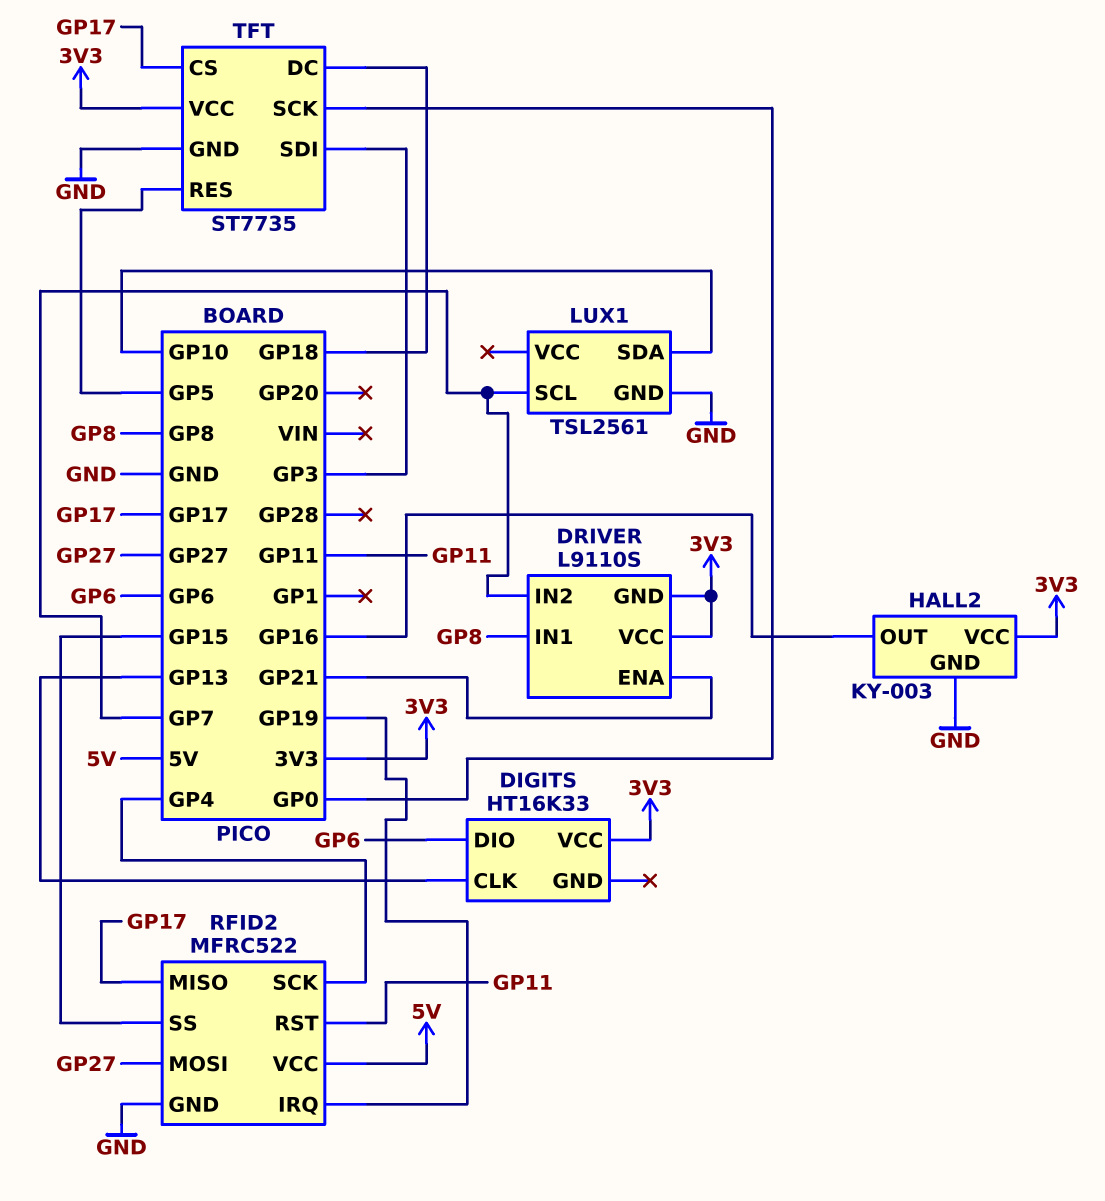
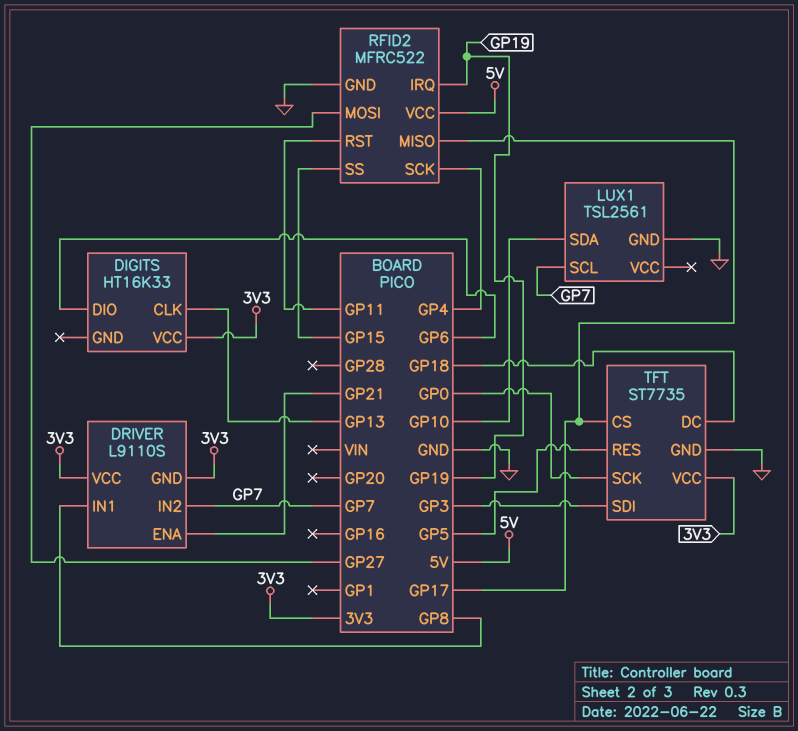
HALL2: KY-003 -> none
HALL2 pin GND: GND -> none
HALL2 pin OUT: GP16 -> none
HALL2 pin VCC: 3V3 -> none

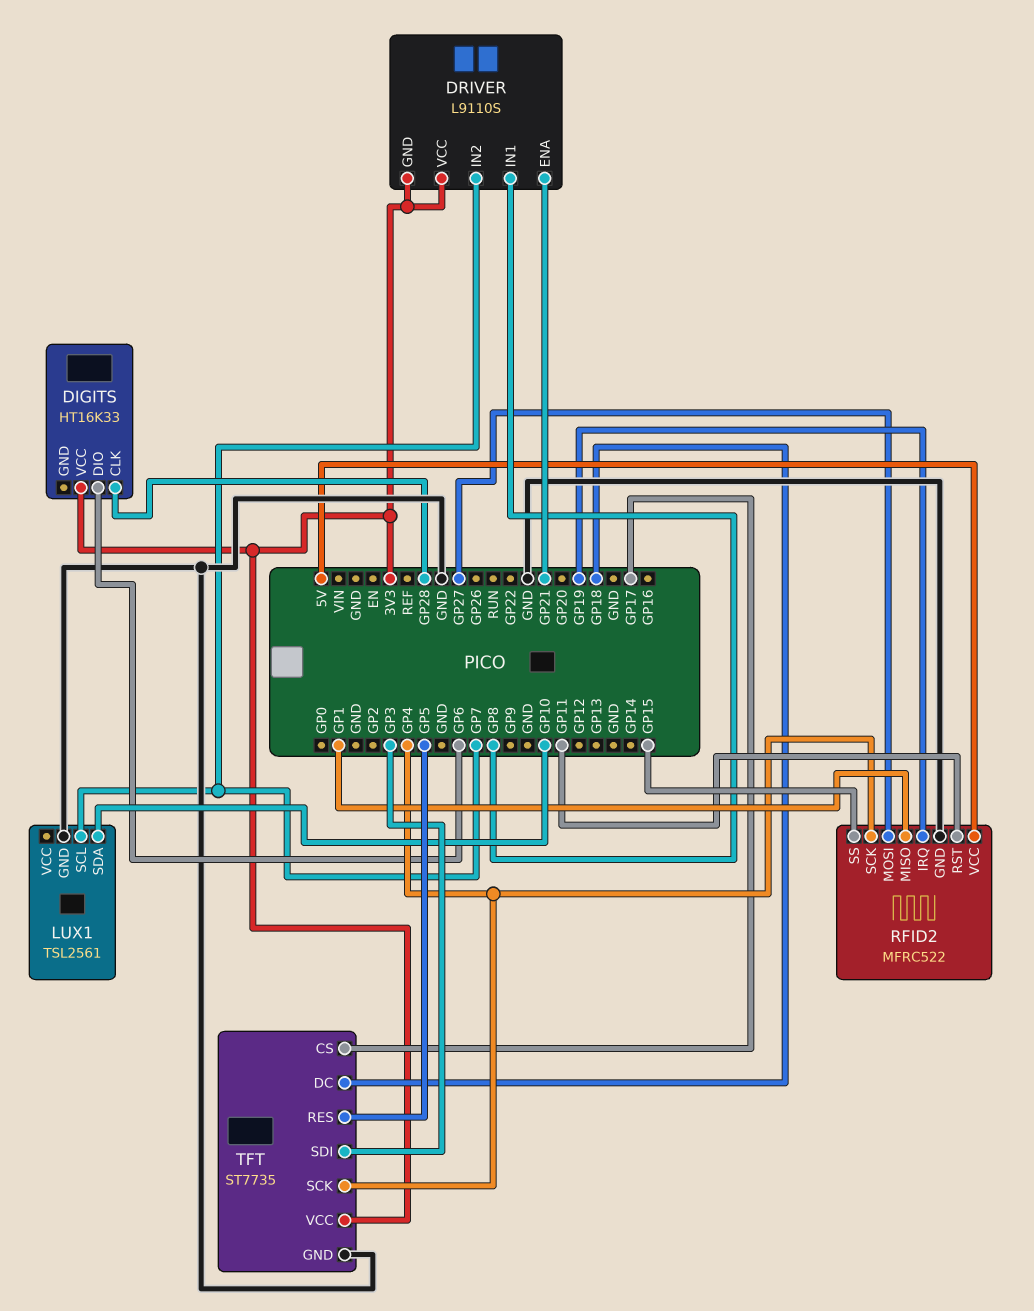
DIGITS pin CLK: GP13 -> GP28
RFID2 pin MISO: GP17 -> GP1
TFT pin SCK: GP0 -> GP4

